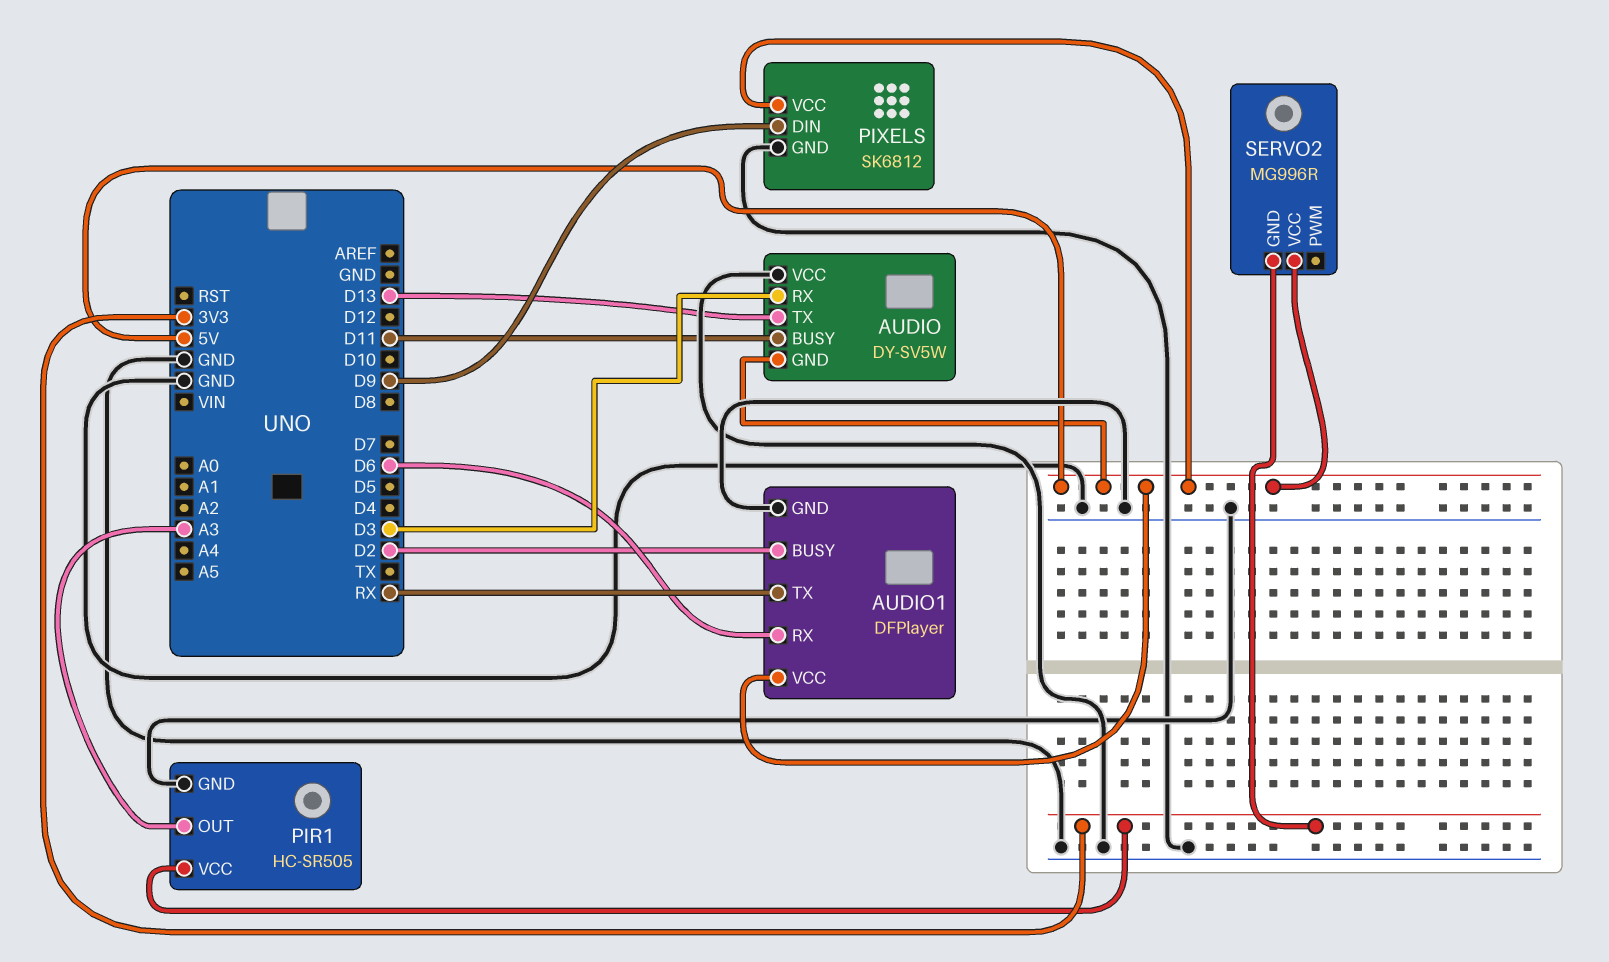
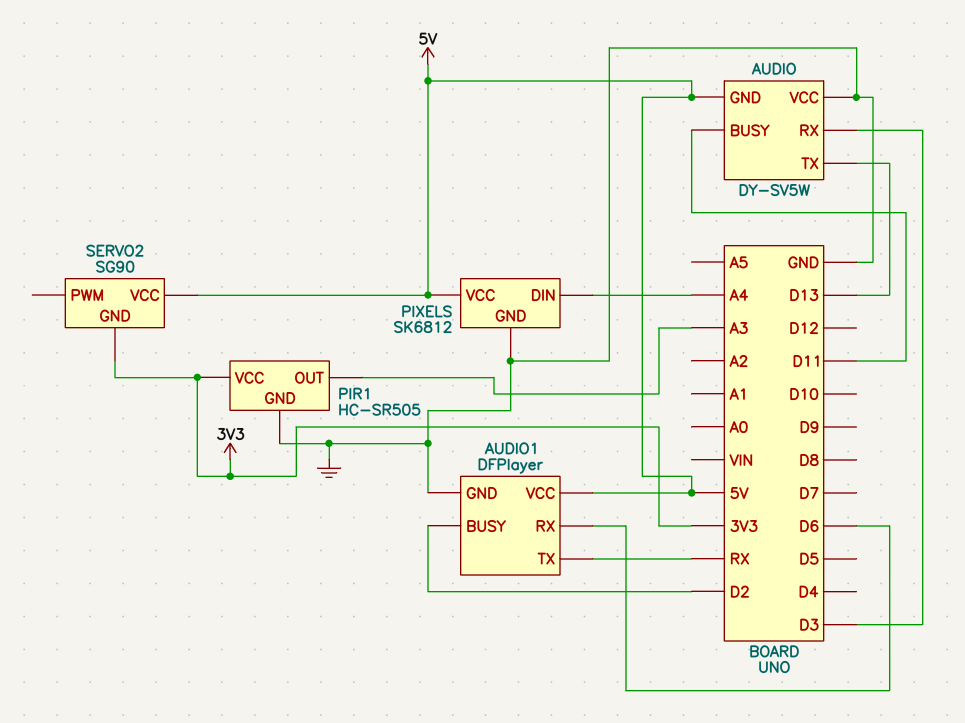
PIXELS pin DIN: D9 -> A4
SERVO2: MG996R -> SG90

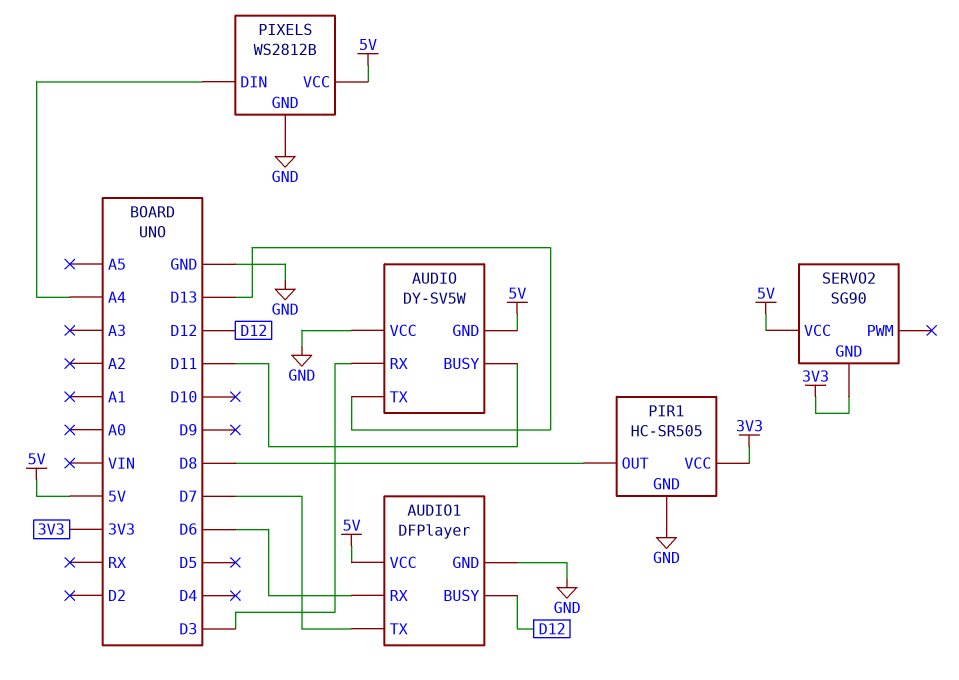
AUDIO1 pin BUSY: D2 -> D12
AUDIO1 pin TX: RX -> D7
PIR1 pin OUT: A3 -> D8
PIXELS: SK6812 -> WS2812B

